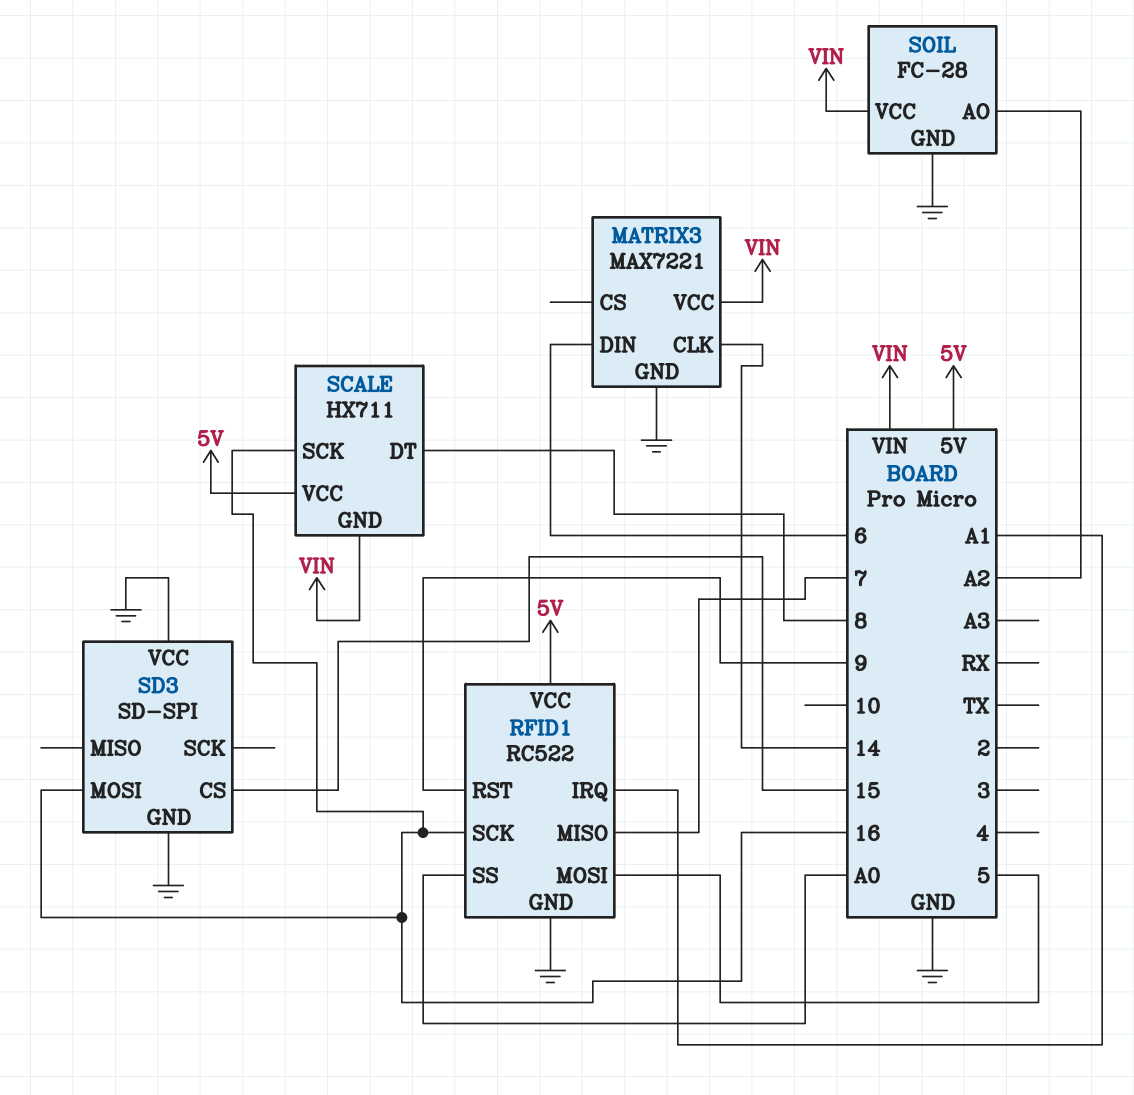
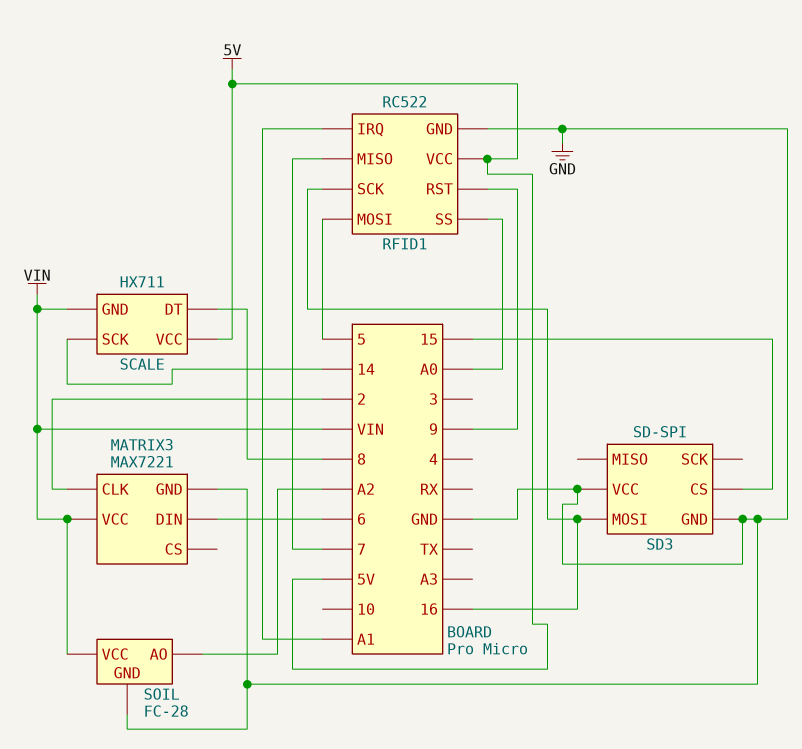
MATRIX3 pin CLK: 14 -> 2
SCALE pin SCK: 16 -> 14

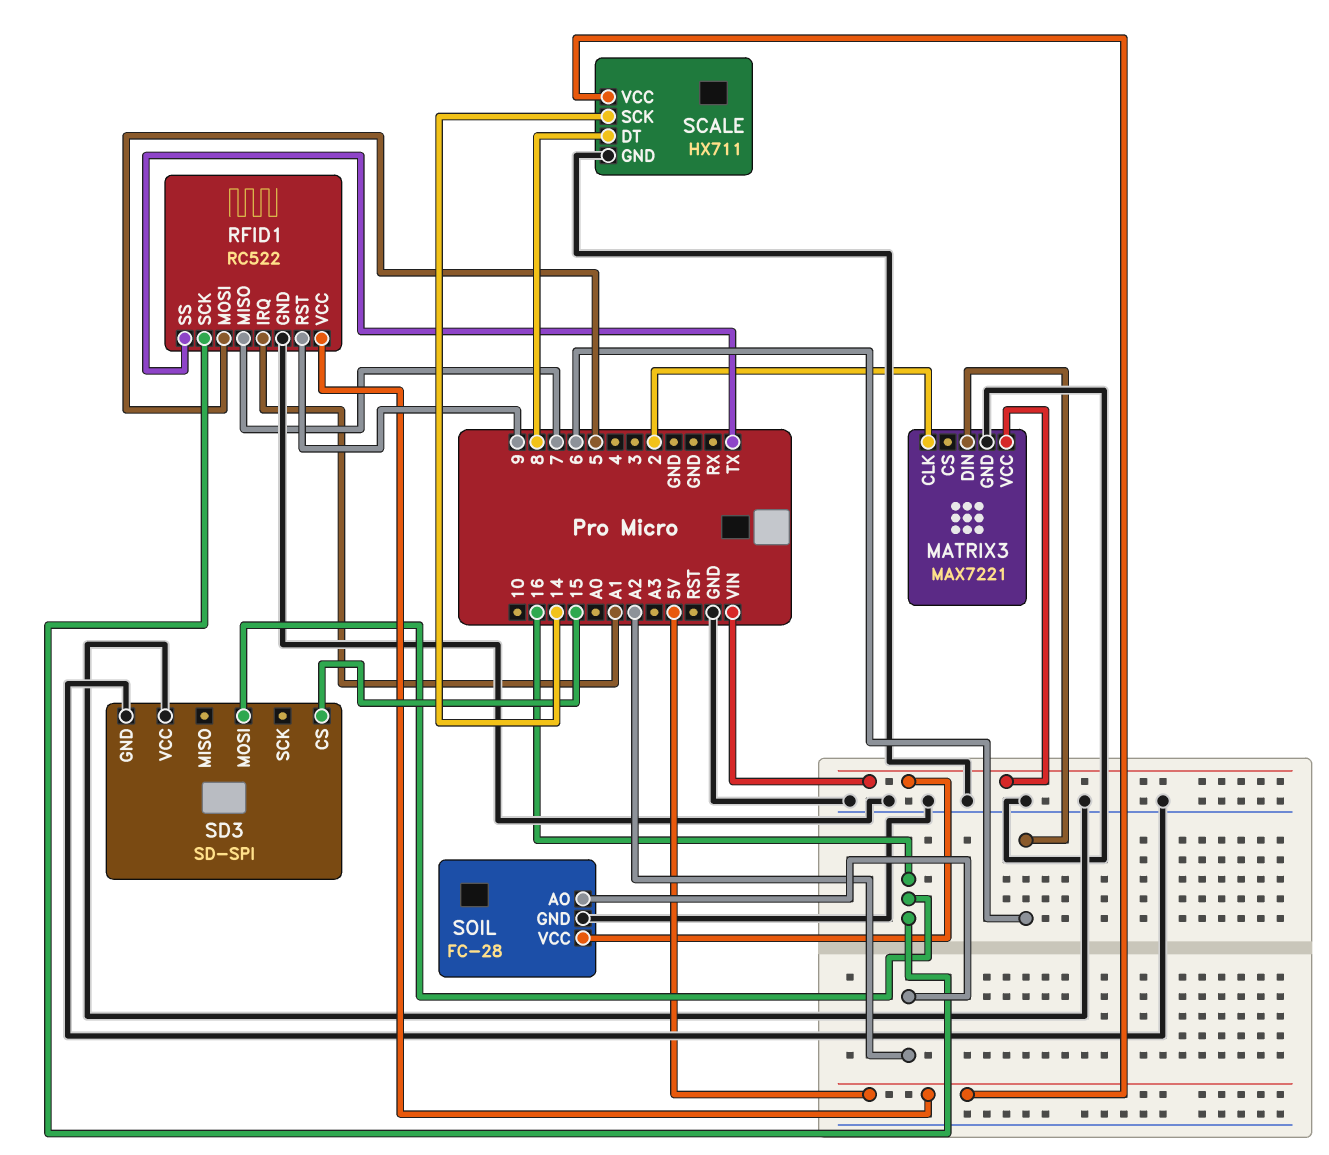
RFID1 pin SS: A0 -> TX
SCALE pin GND: VIN -> GND

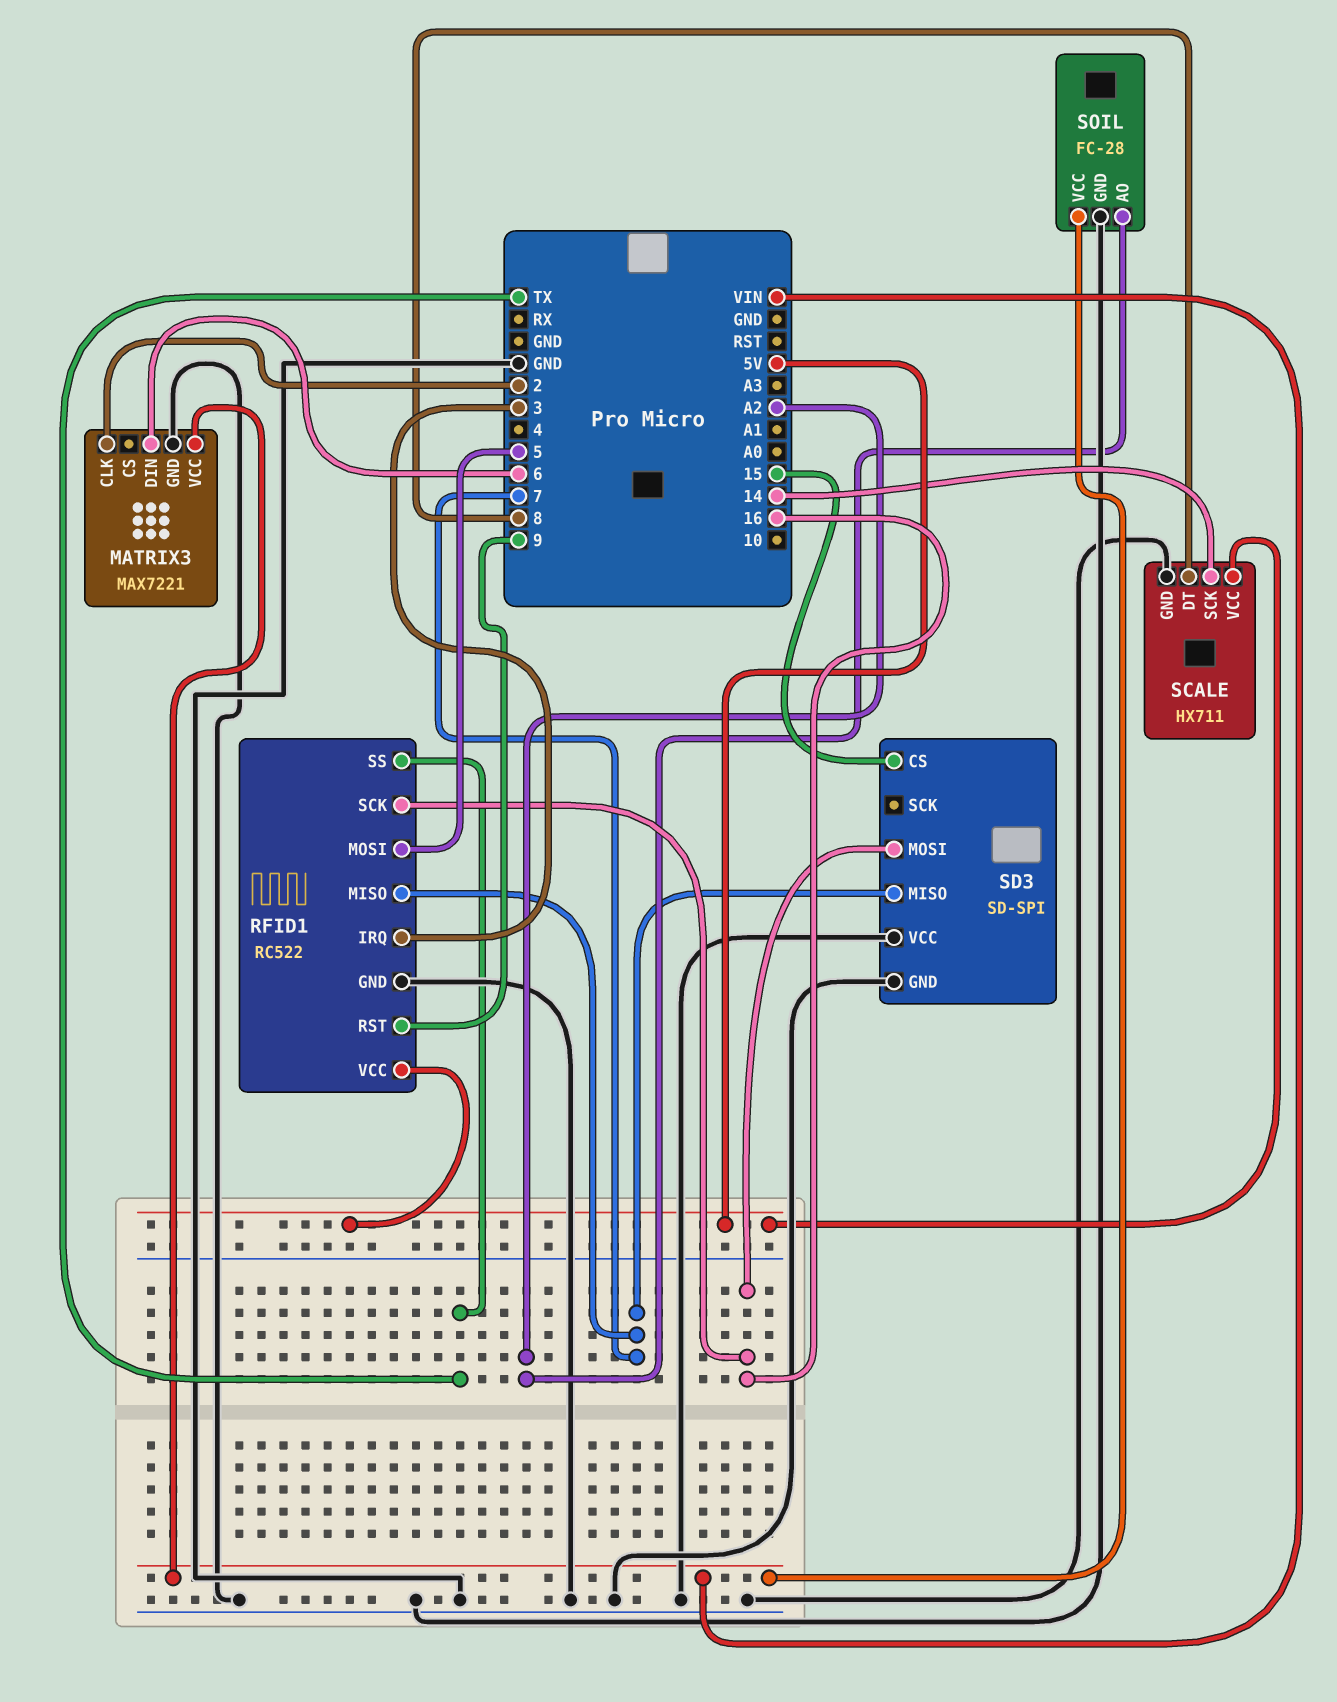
RFID1 pin IRQ: A1 -> 3
SD3 pin MISO: none -> 7

